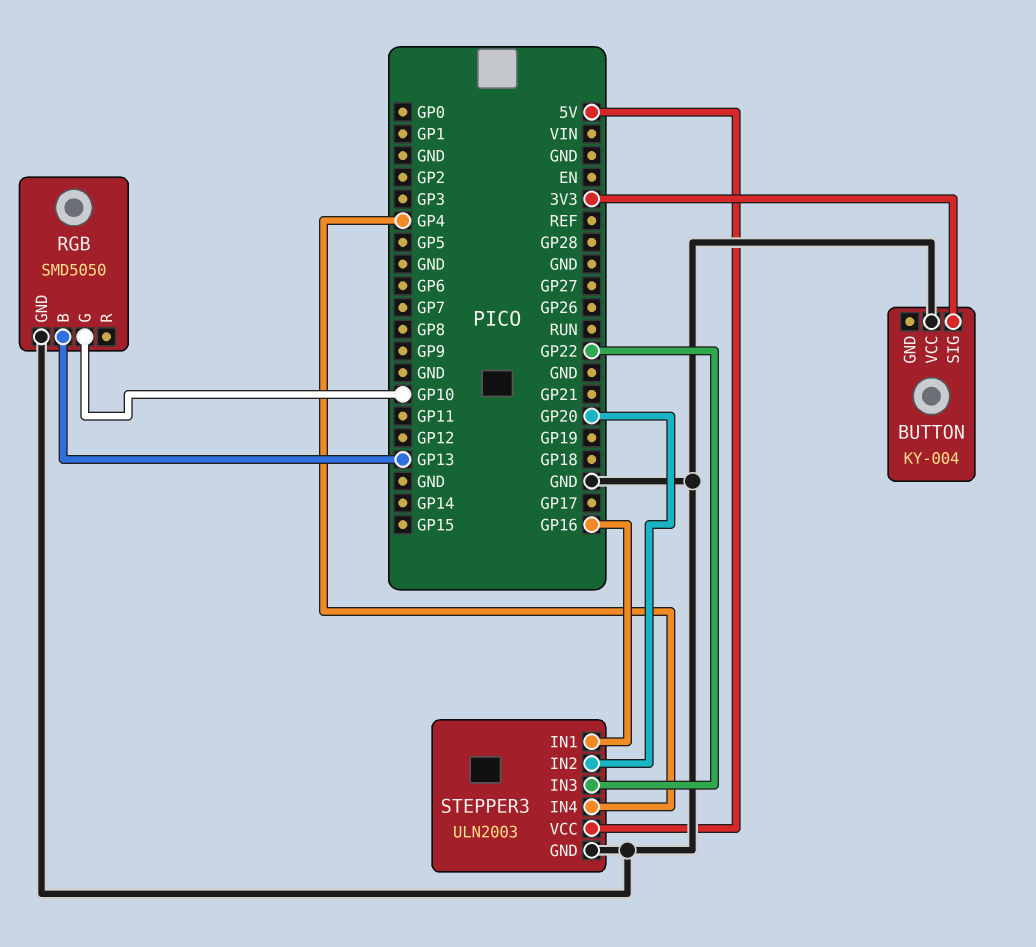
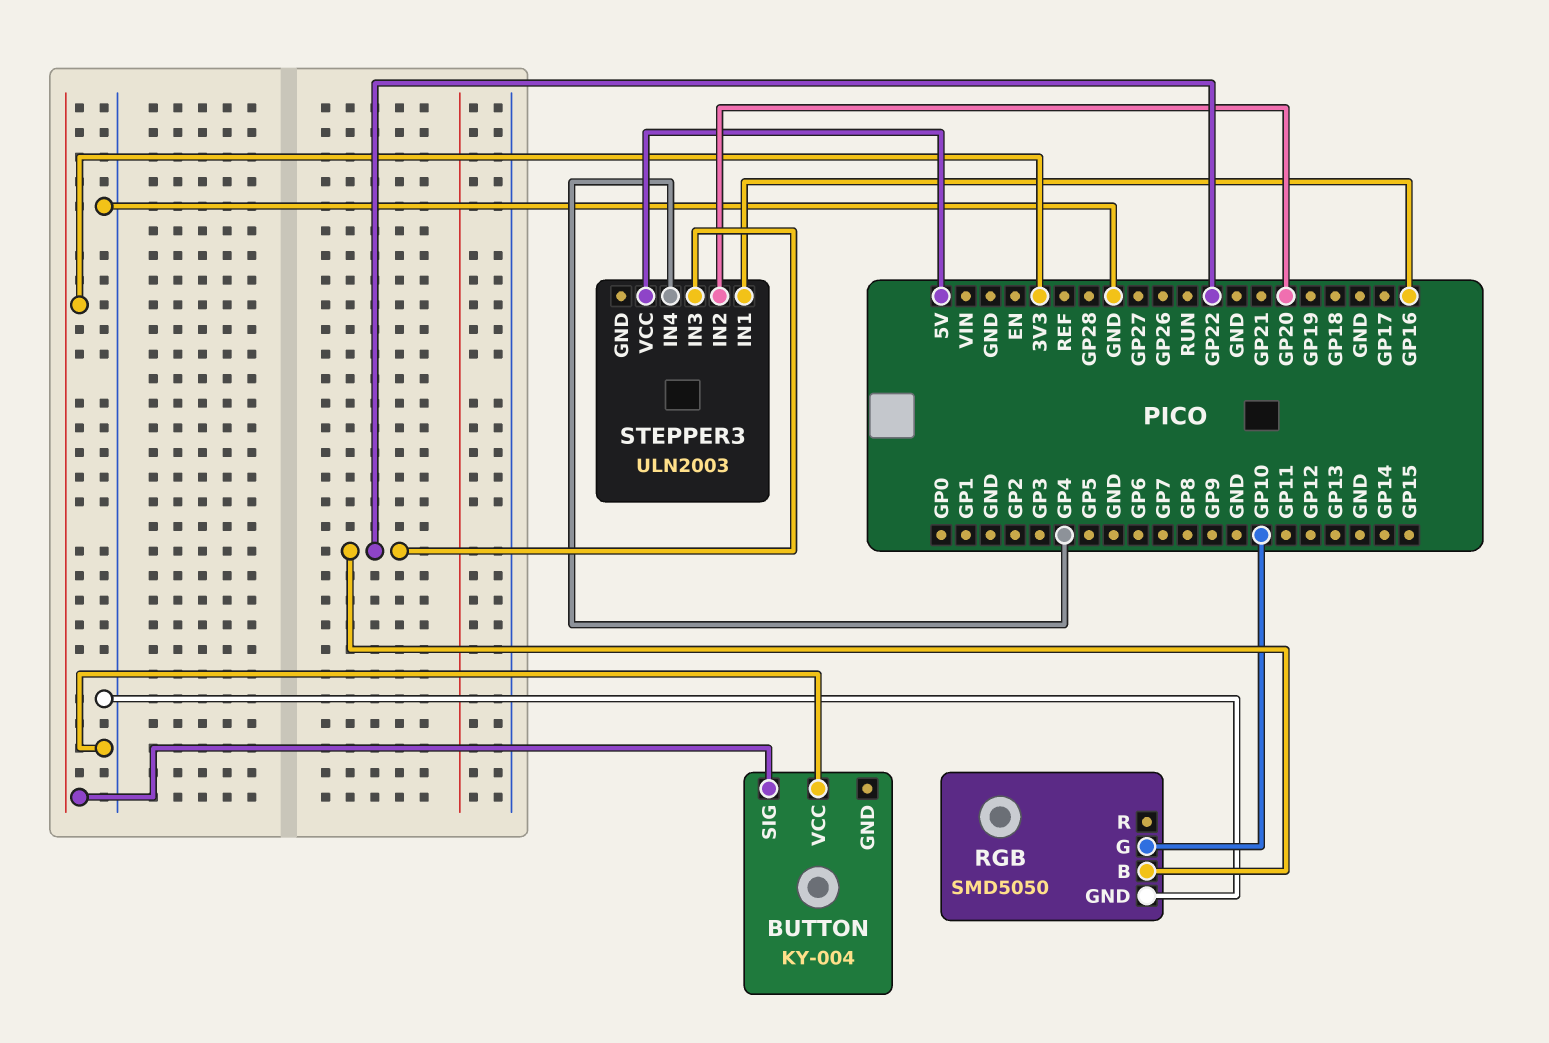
RGB pin B: GP13 -> GP22
STEPPER3 pin GND: GND -> none

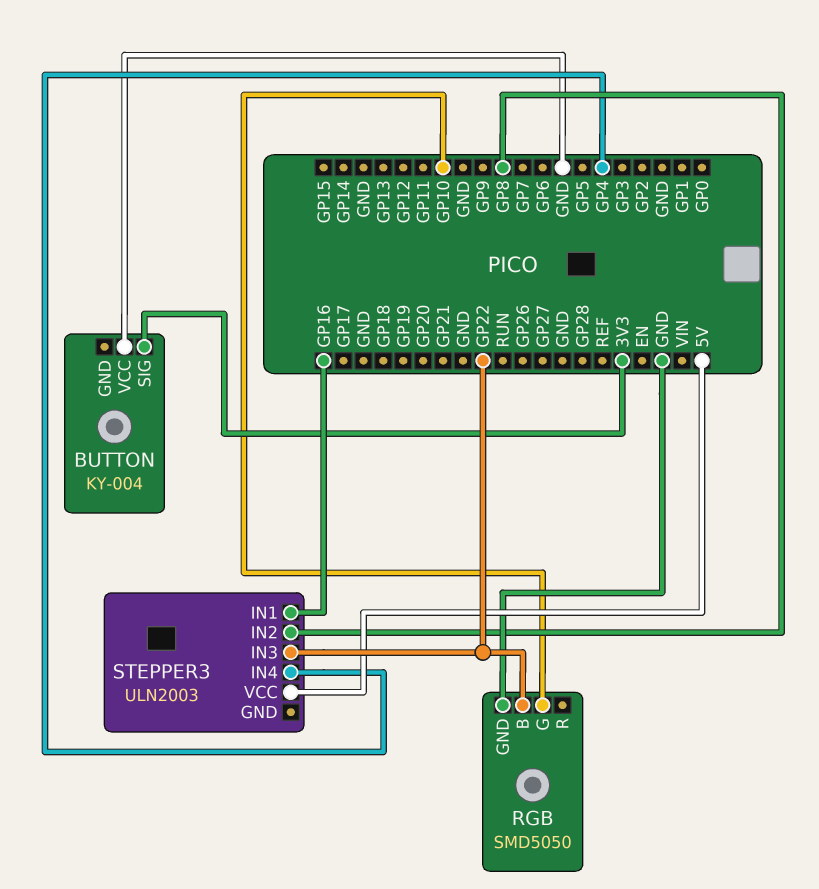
STEPPER3 pin IN2: GP20 -> GP8

